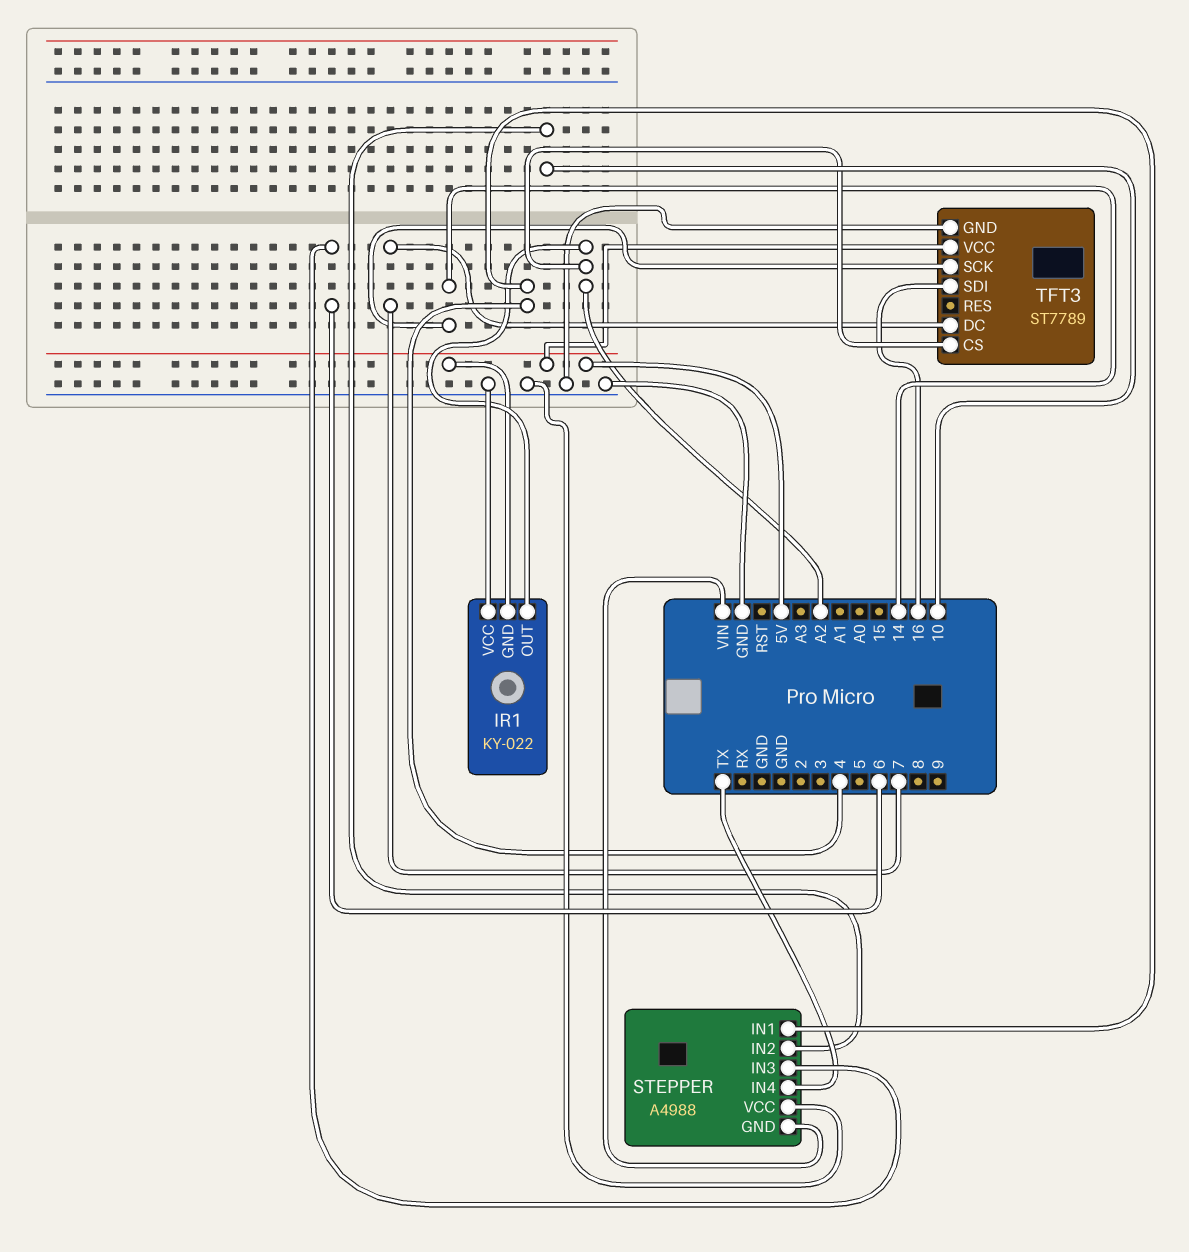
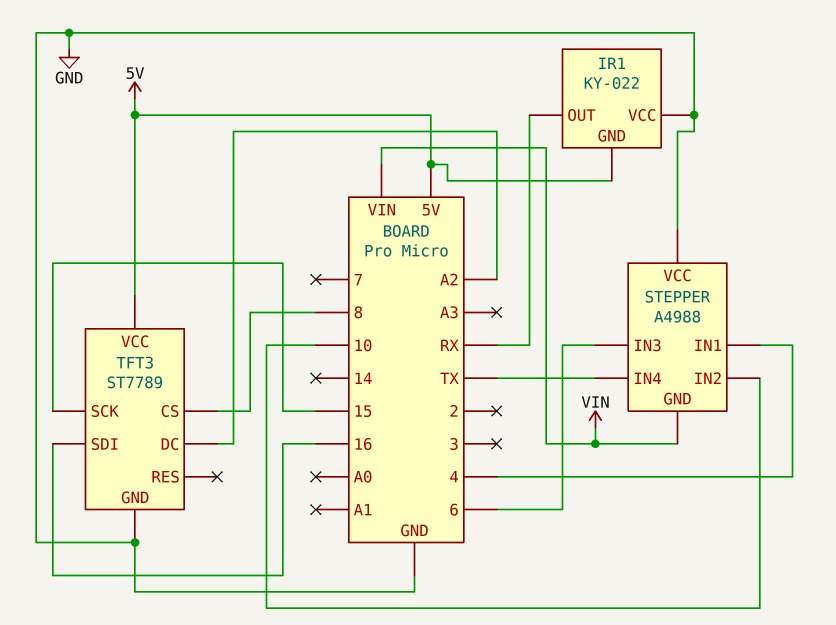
IR1 pin OUT: A2 -> RX
TFT3 pin CS: A2 -> 8
TFT3 pin DC: 7 -> A2
TFT3 pin SCK: 14 -> 15

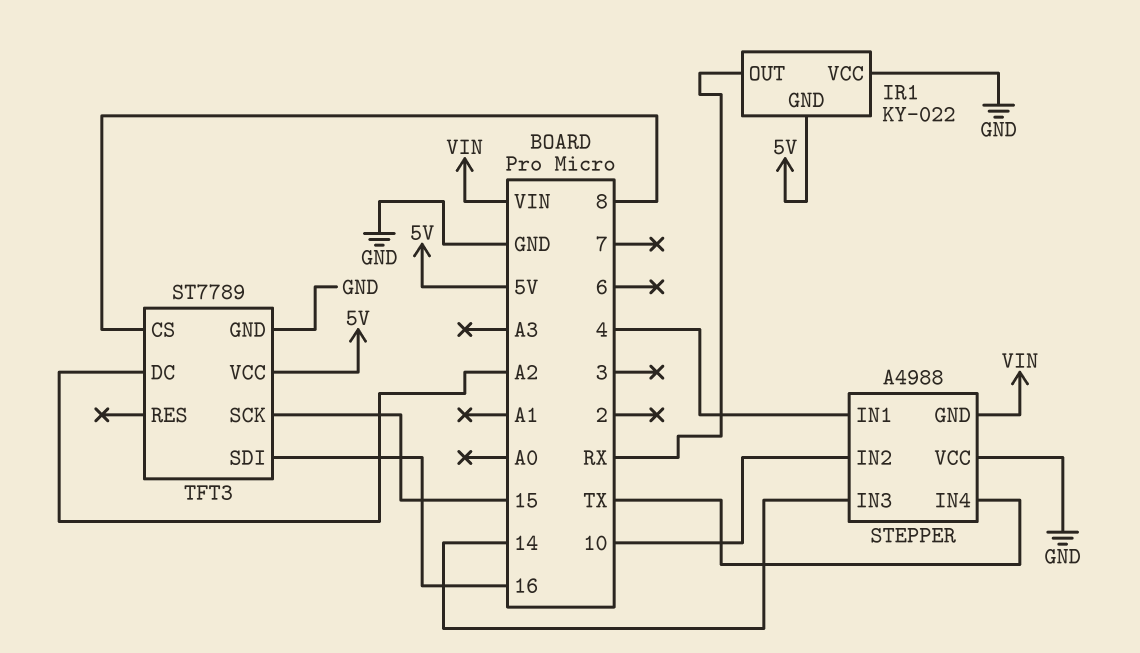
STEPPER pin IN3: 6 -> 14

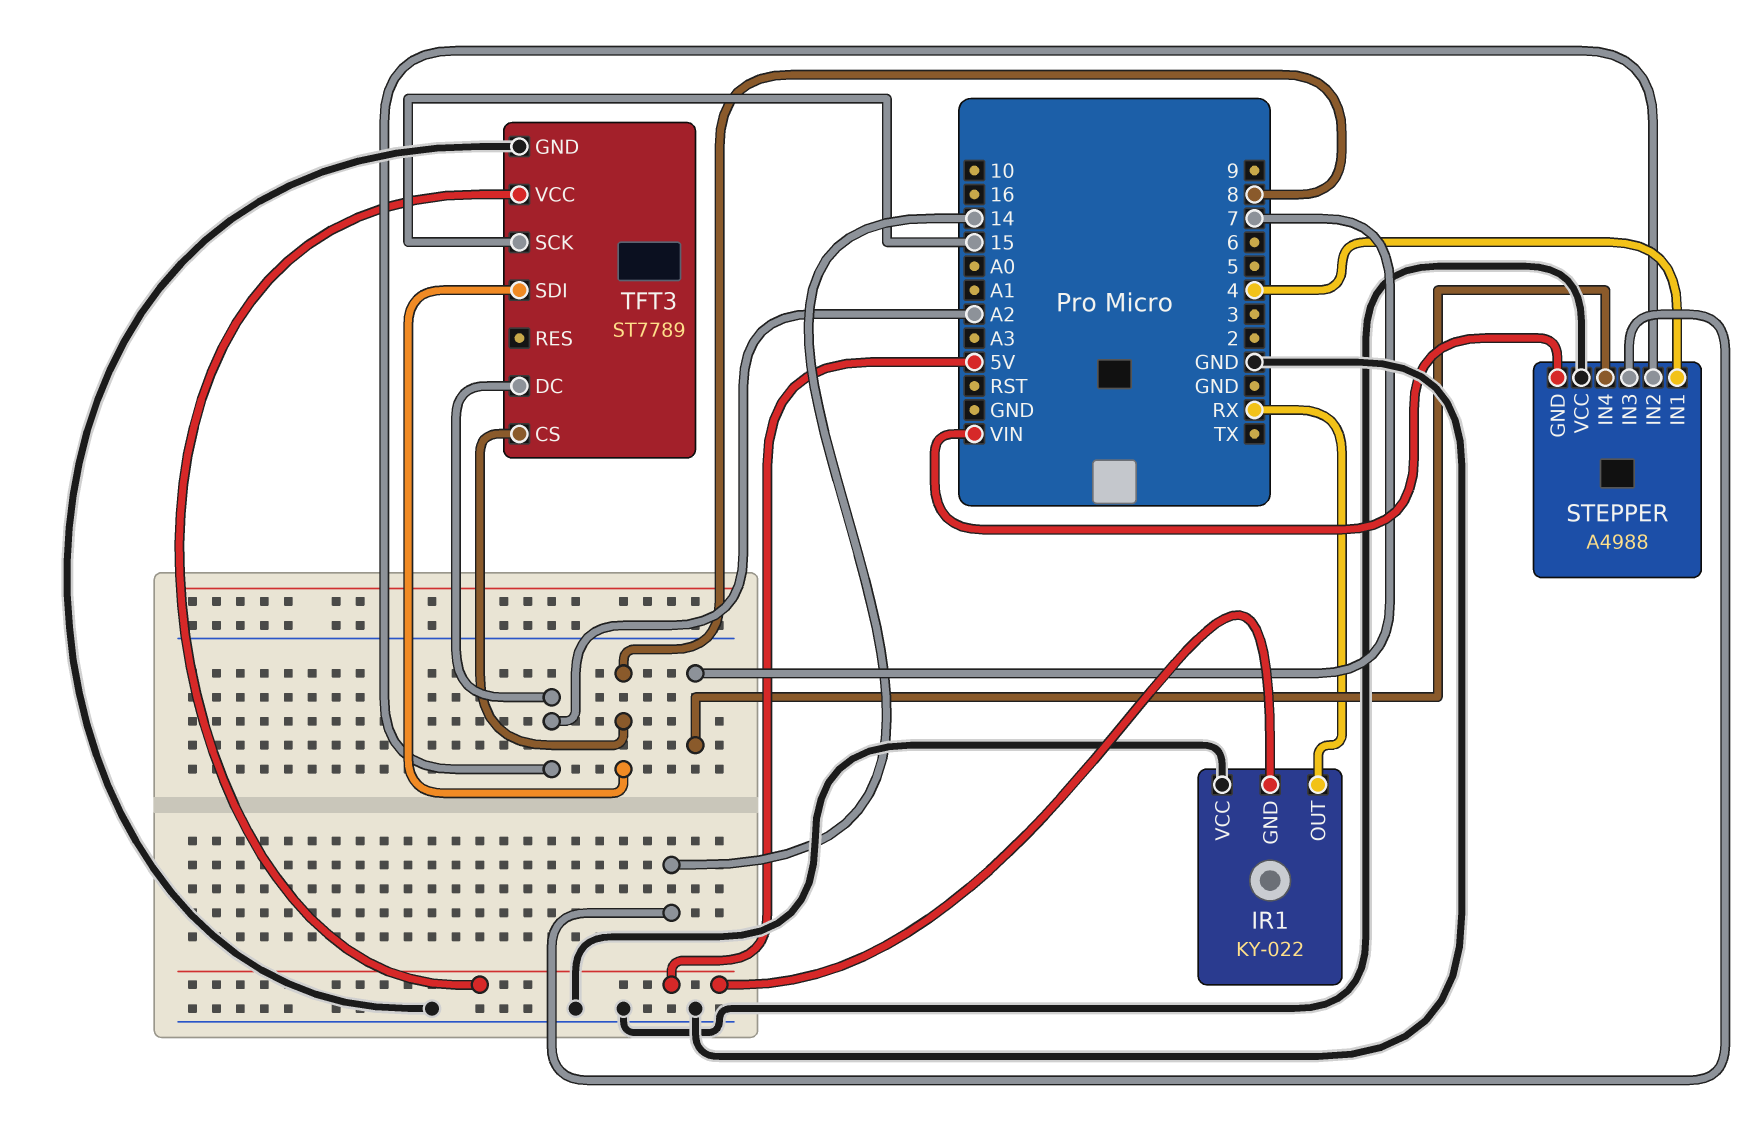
STEPPER pin IN2: 10 -> A2
STEPPER pin IN4: TX -> 7
TFT3 pin SDI: 16 -> 8

